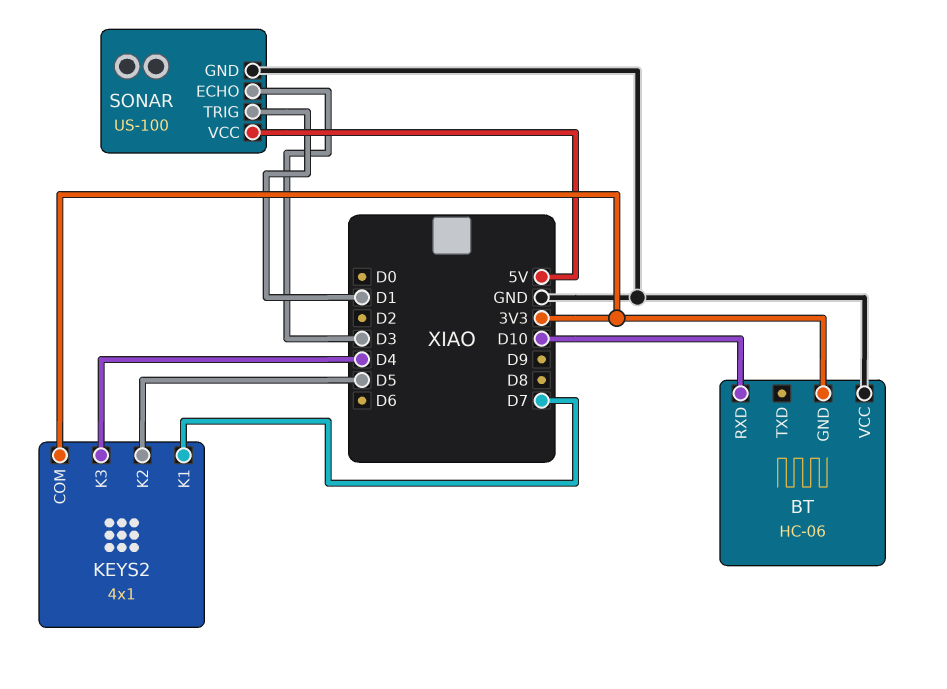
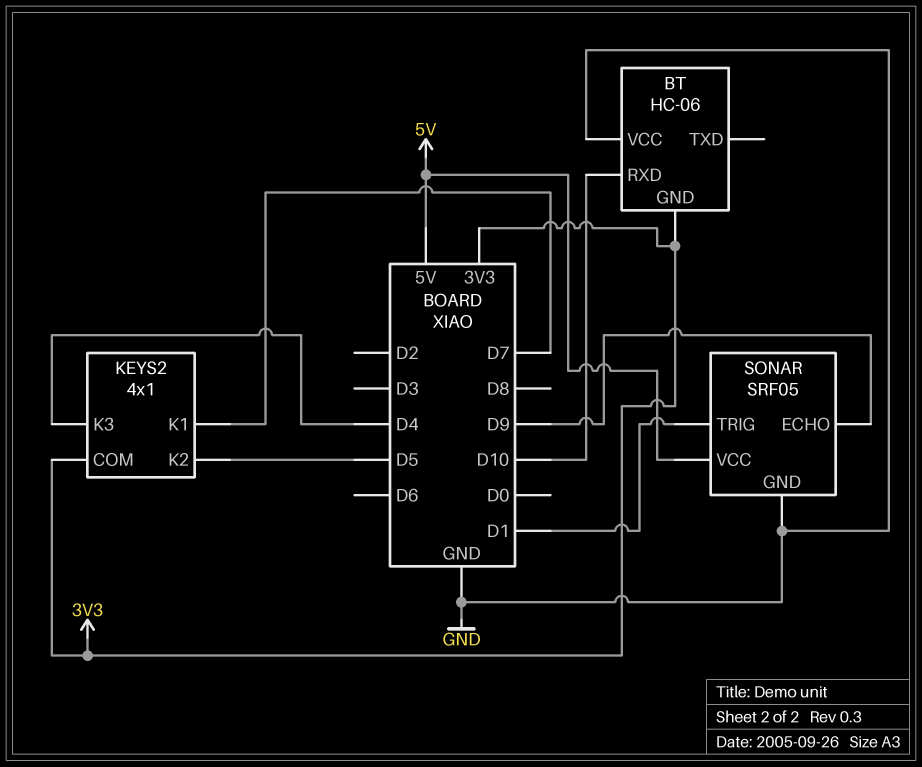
SONAR: US-100 -> SRF05
SONAR pin ECHO: D3 -> D9

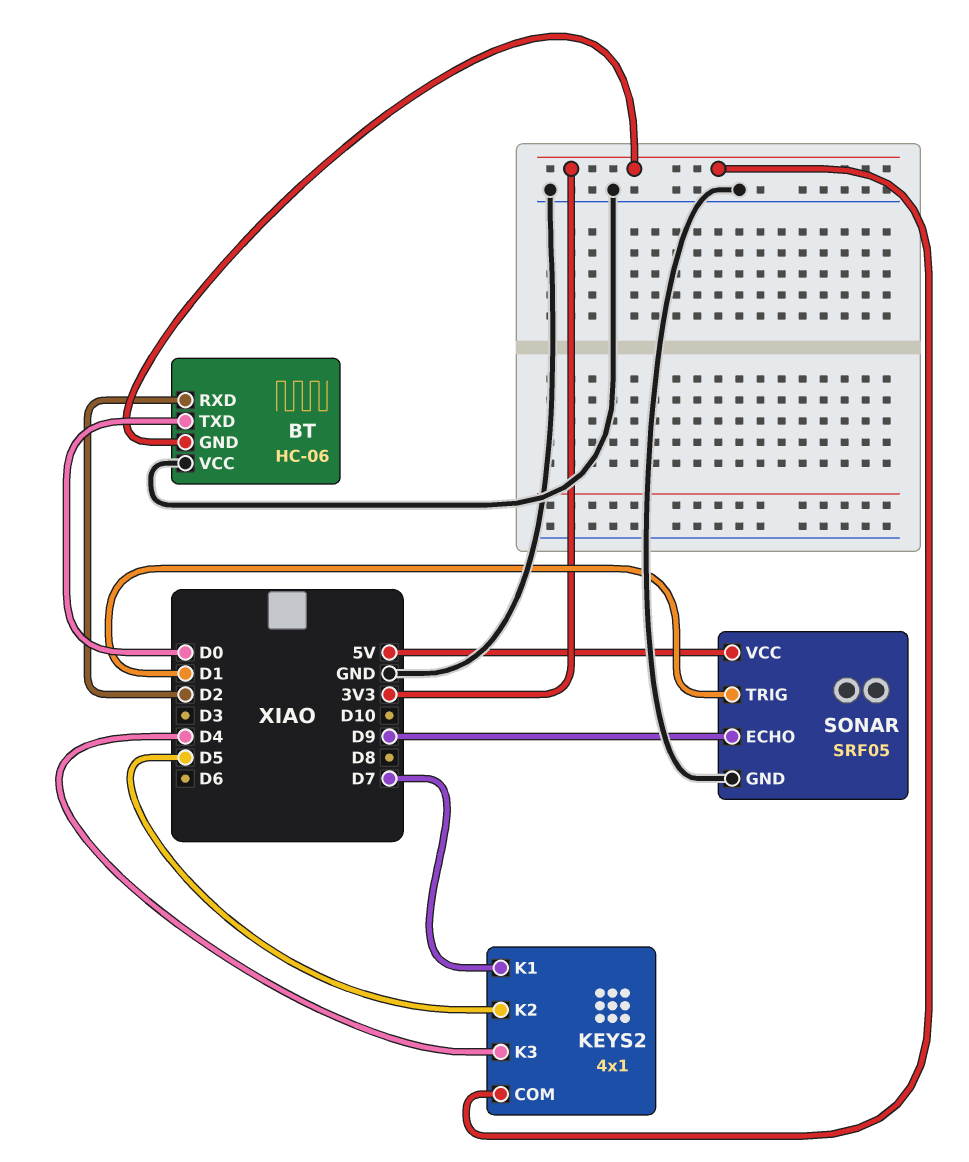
BT pin RXD: D10 -> D2
BT pin TXD: none -> D0

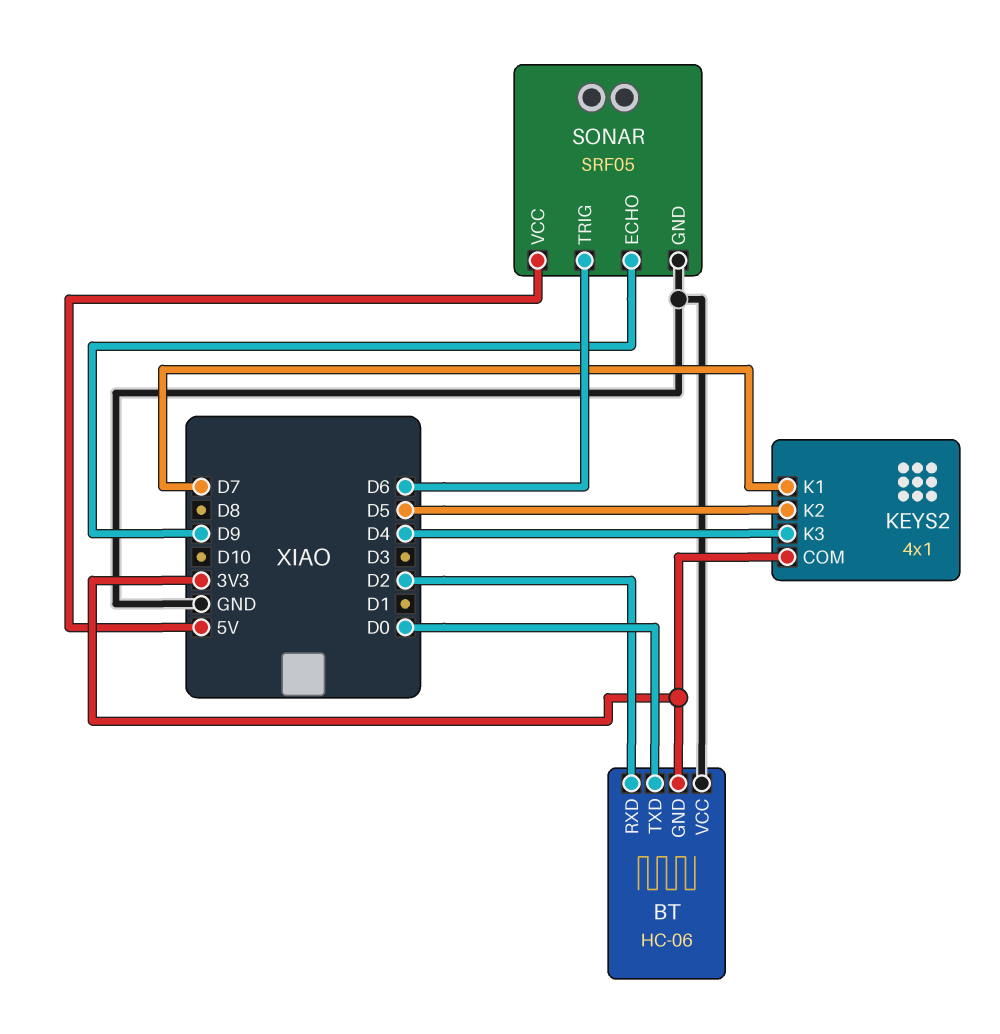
SONAR pin TRIG: D1 -> D6

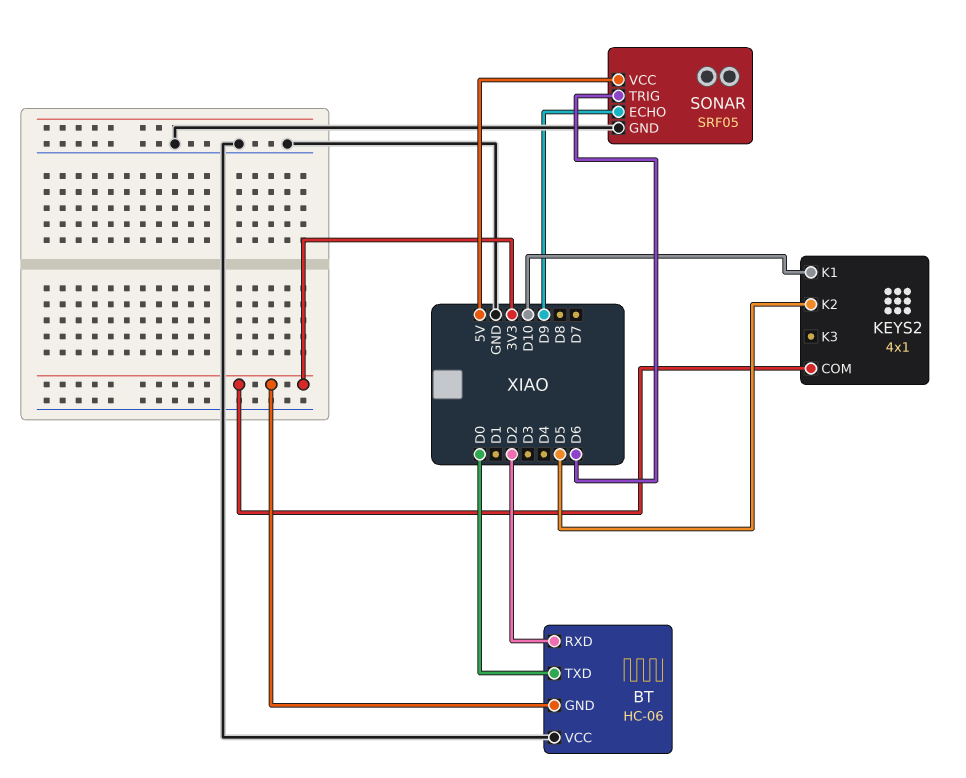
KEYS2 pin K1: D7 -> D10
KEYS2 pin K3: D4 -> none

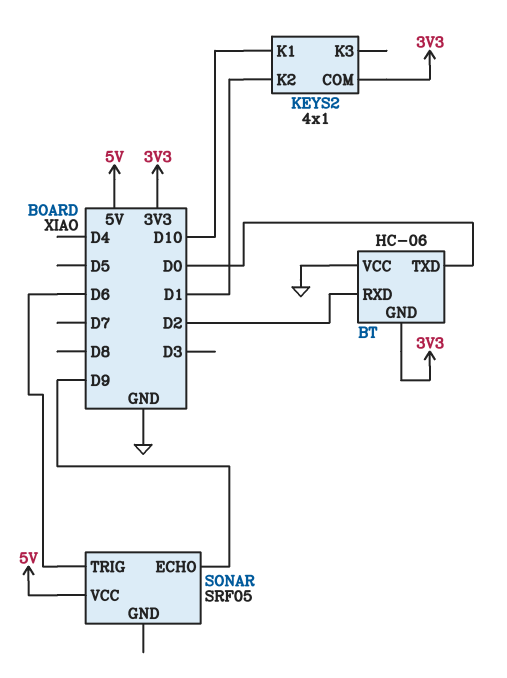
KEYS2 pin K2: D5 -> D1
SONAR pin GND: GND -> none

